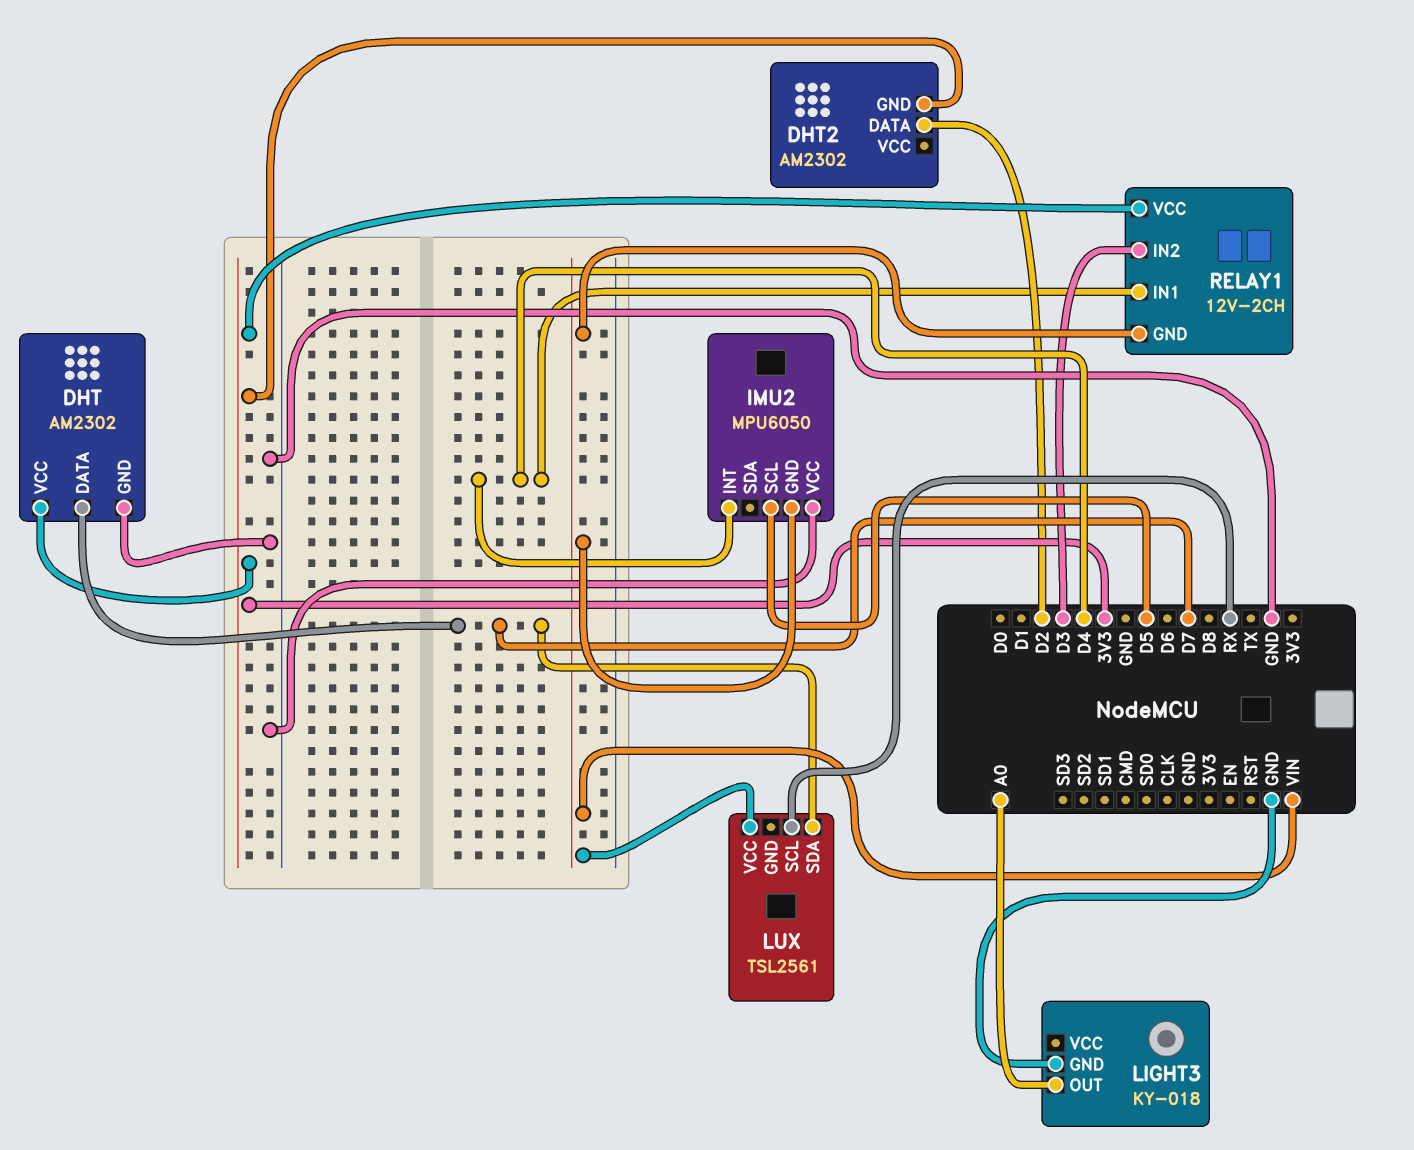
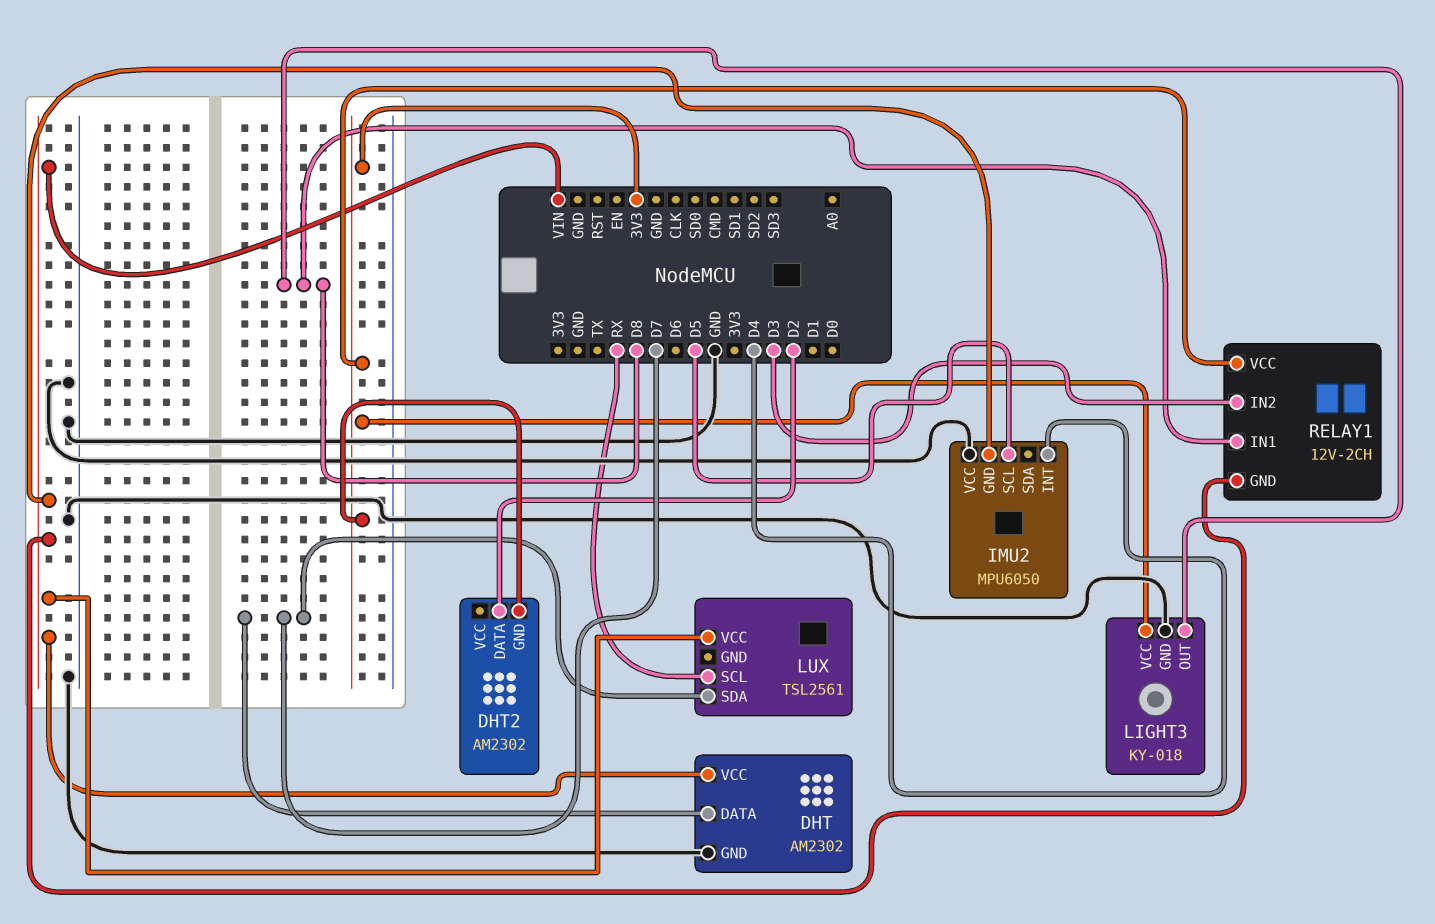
DHT pin VCC: 3V3 -> VIN
LIGHT3 pin OUT: A0 -> D8
LIGHT3 pin VCC: none -> 3V3
RELAY1 pin IN1: D4 -> D8

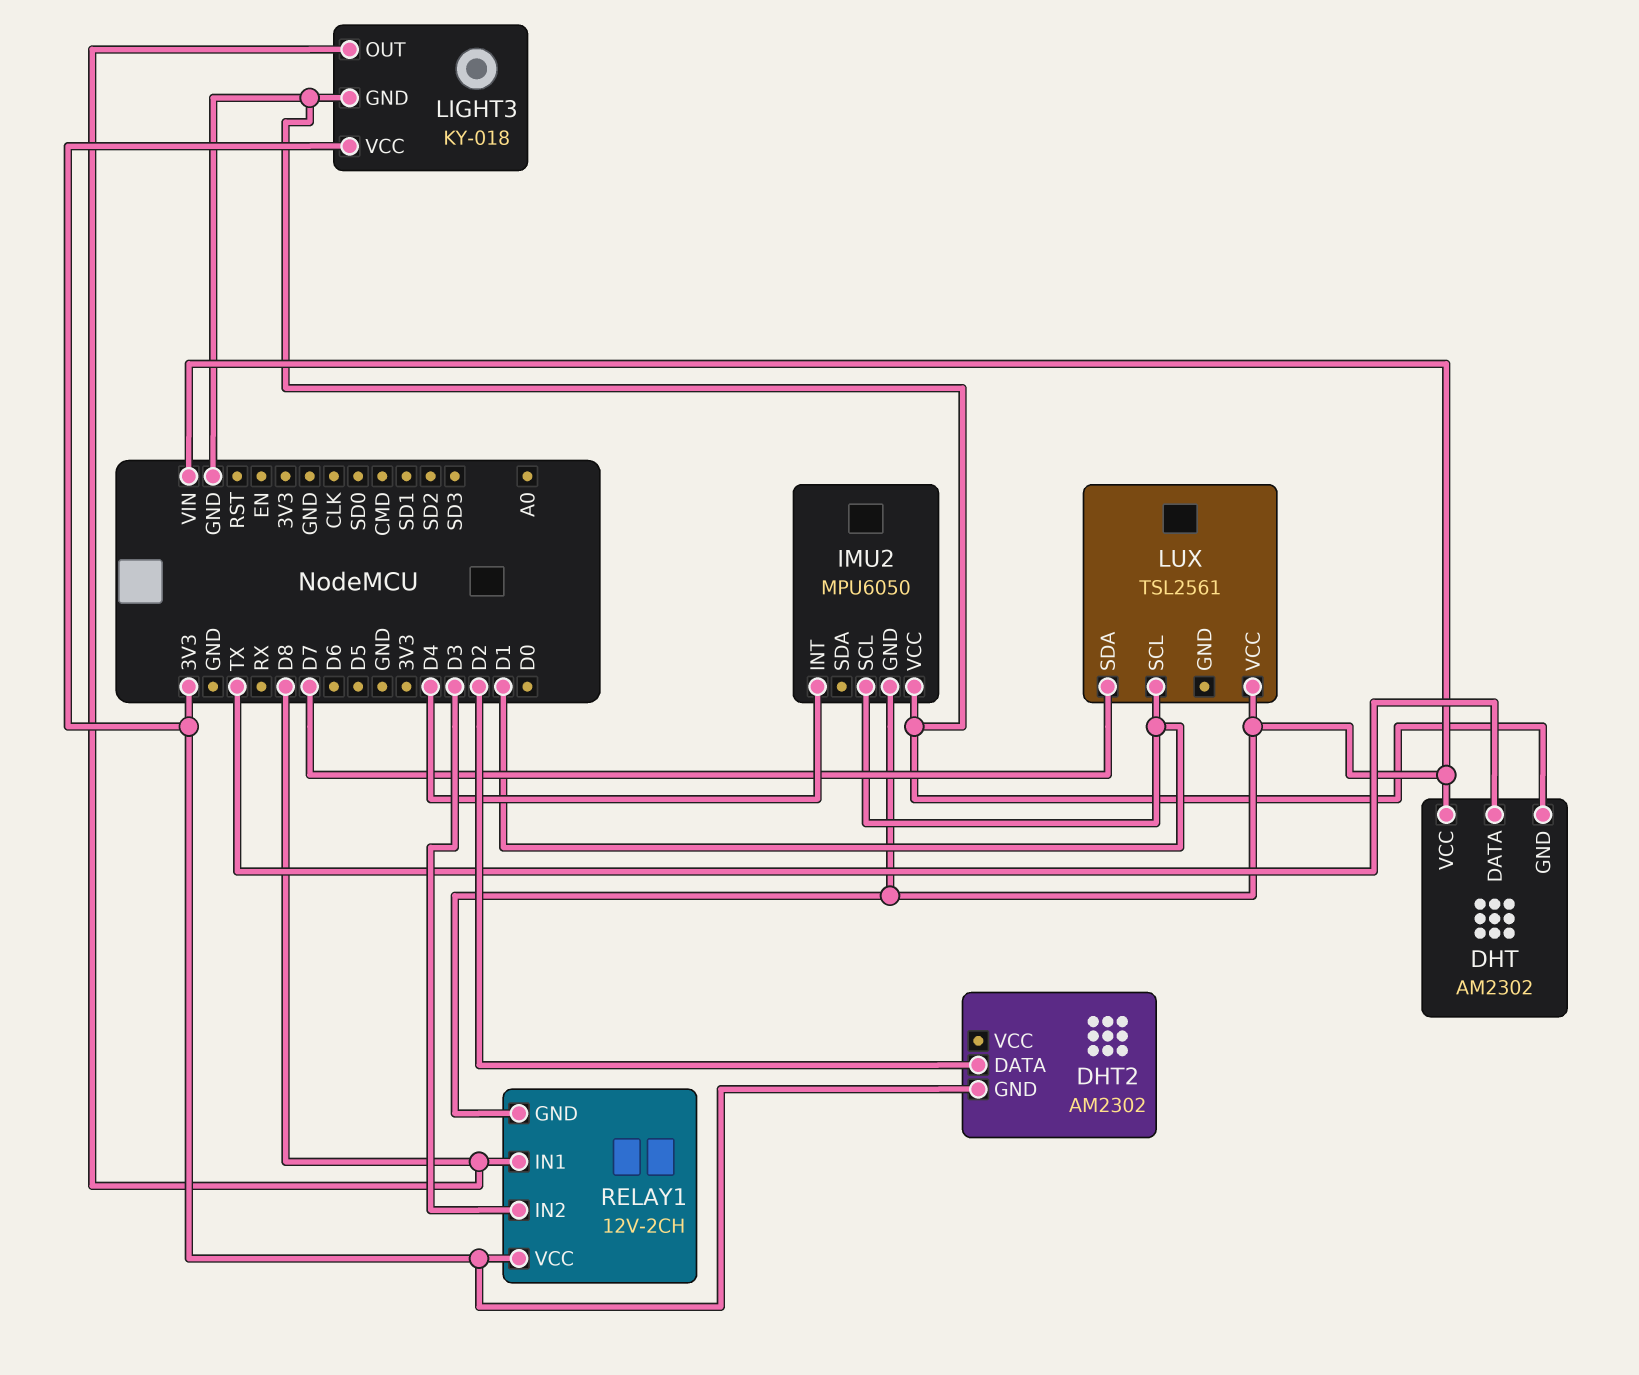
DHT pin DATA: D7 -> TX
IMU2 pin SCL: D5 -> D1
LUX pin SCL: RX -> D1

